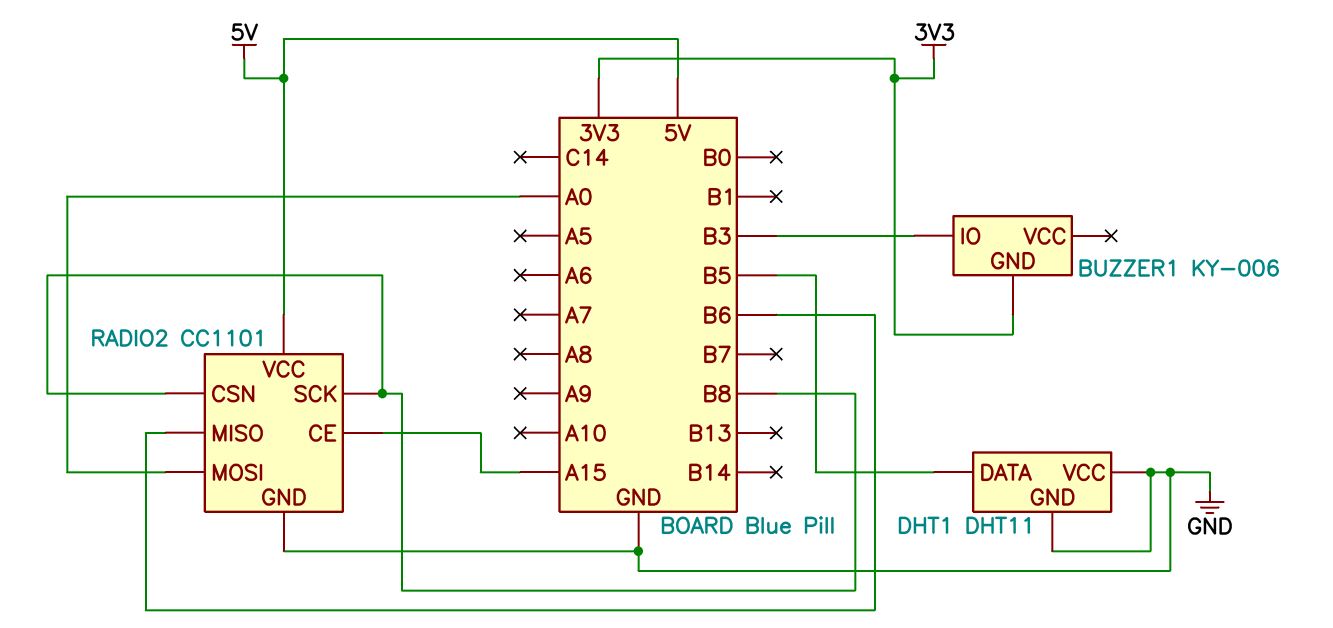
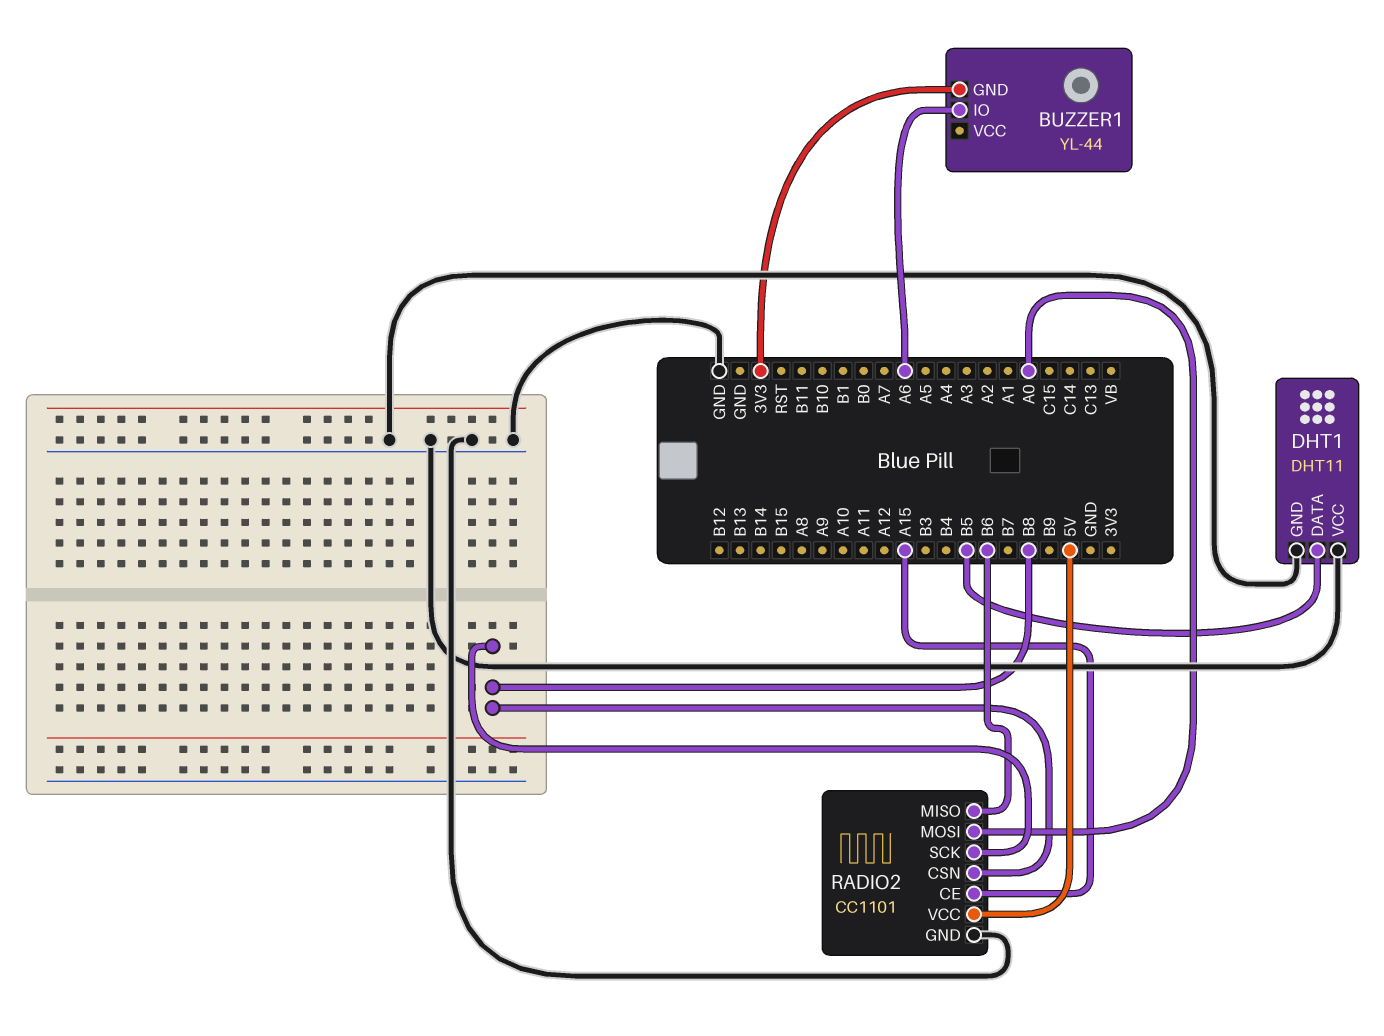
BUZZER1: KY-006 -> YL-44
BUZZER1 pin IO: B3 -> A6

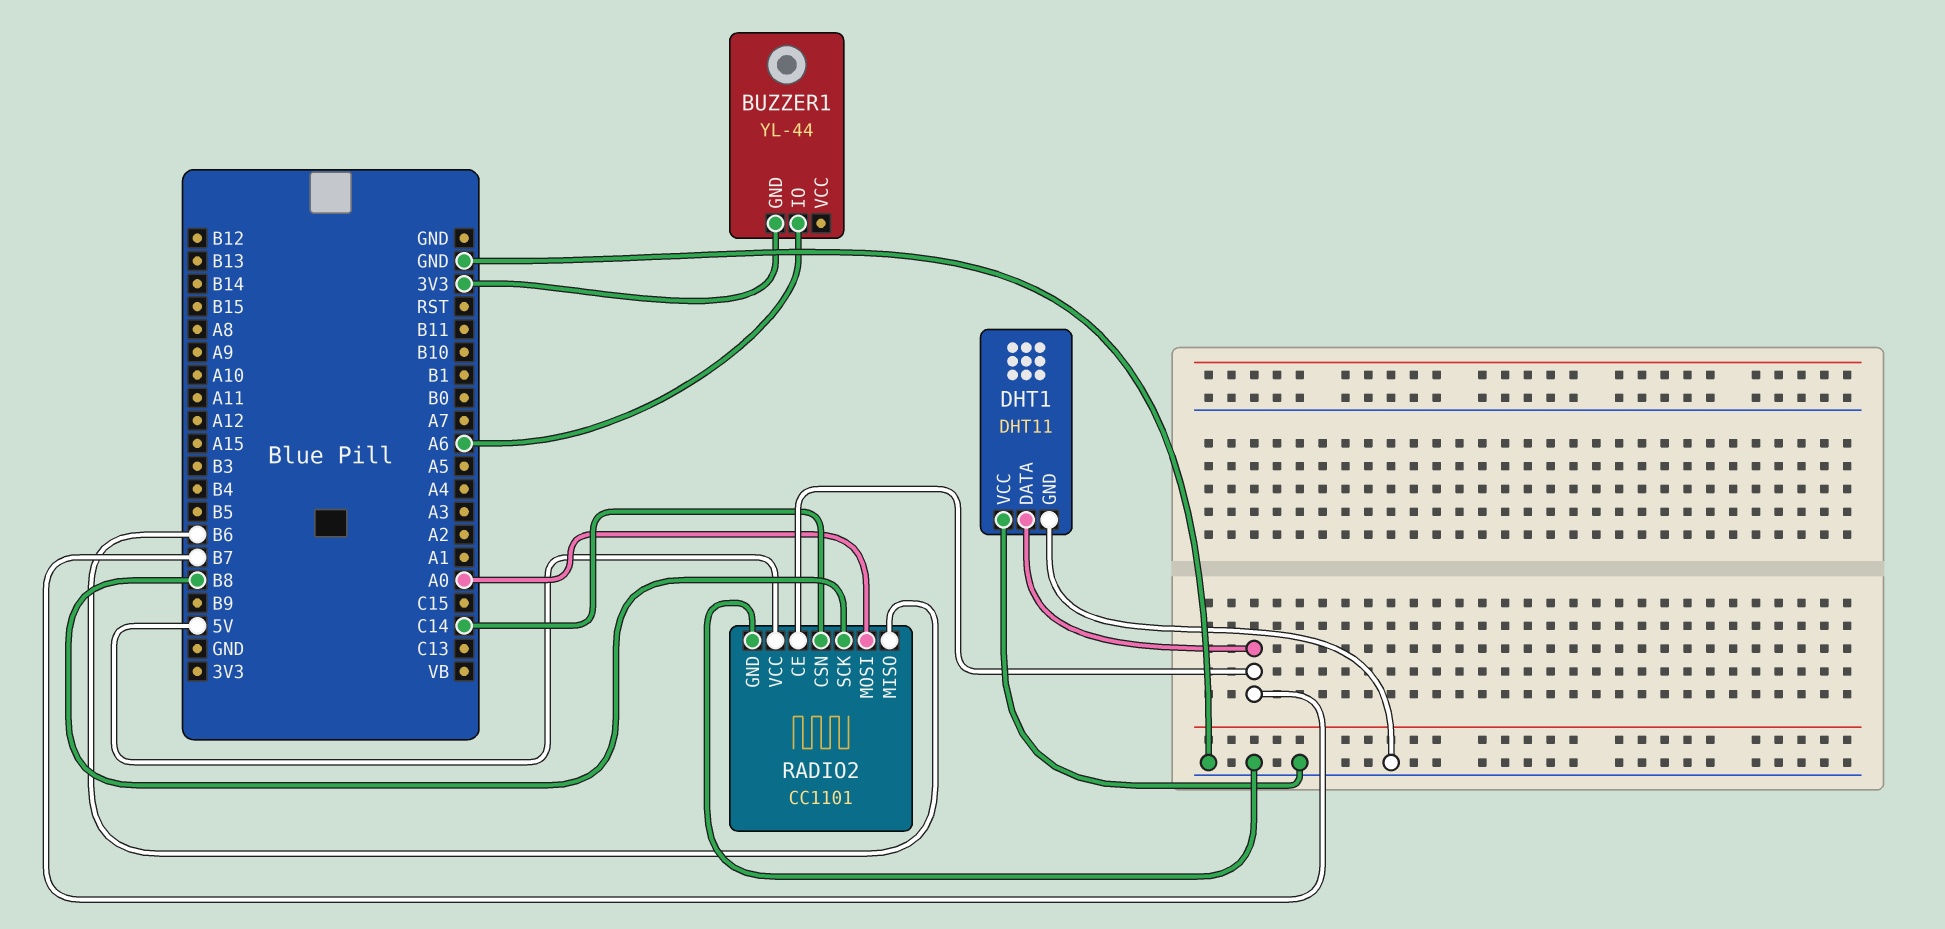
DHT1 pin DATA: B5 -> B7
RADIO2 pin CE: A15 -> B7
RADIO2 pin CSN: B8 -> C14

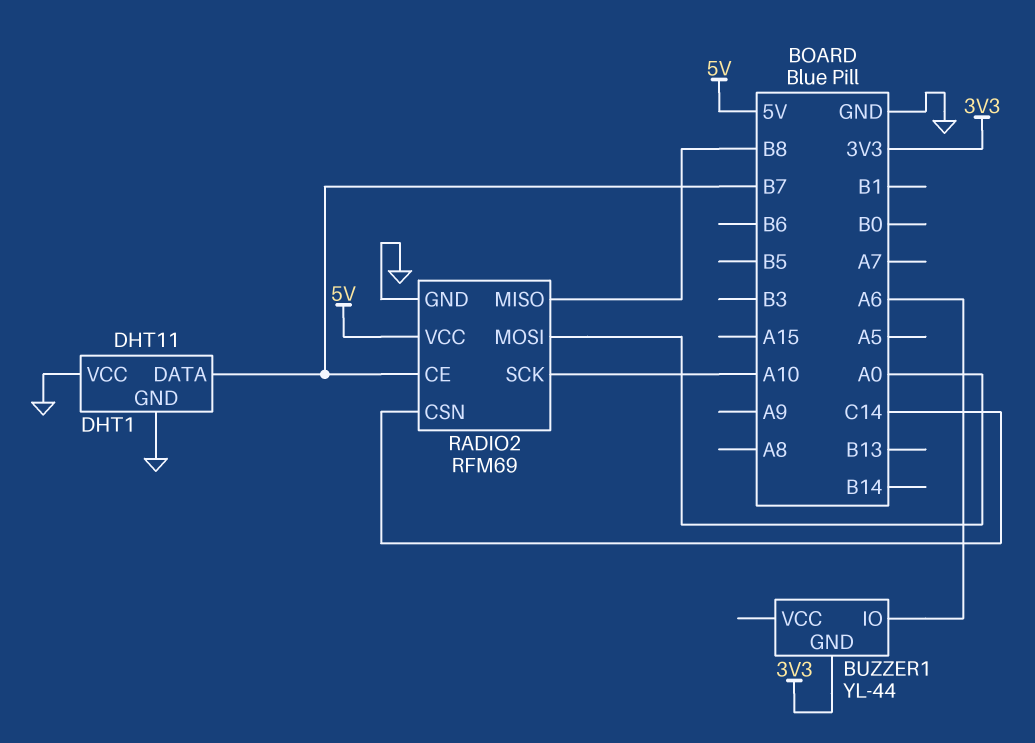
RADIO2: CC1101 -> RFM69
RADIO2 pin MISO: B6 -> B8
RADIO2 pin SCK: B8 -> A10

